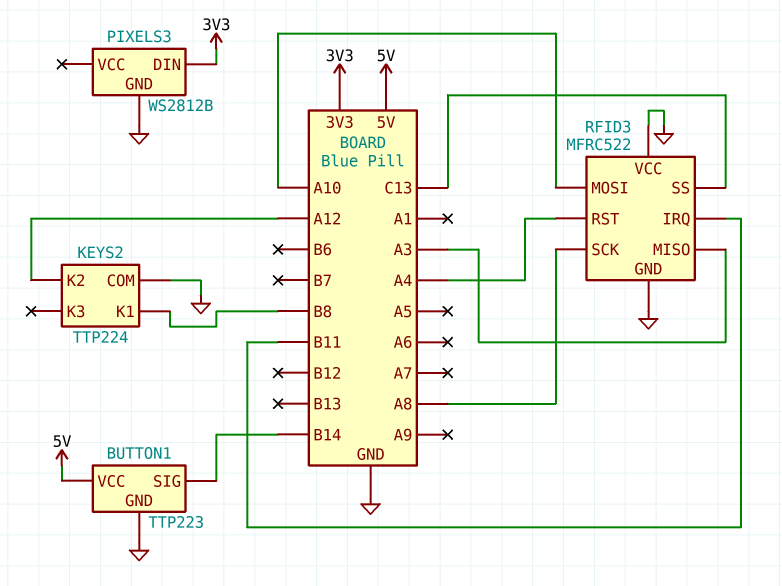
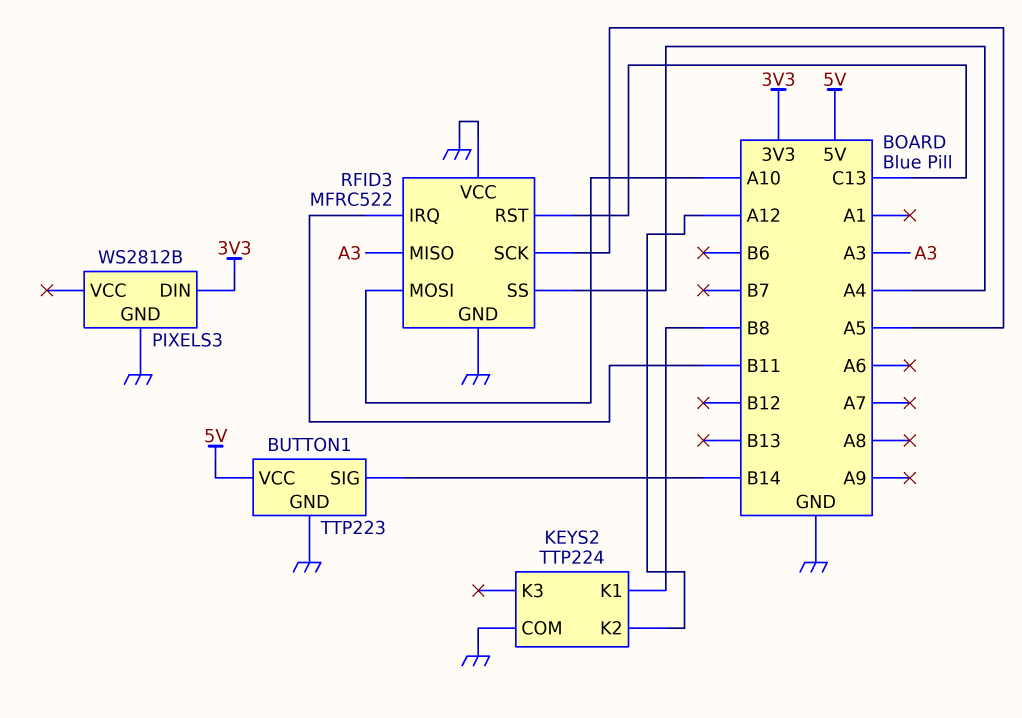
RFID3 pin RST: A4 -> C13
RFID3 pin SCK: A8 -> A5
RFID3 pin SS: C13 -> A4

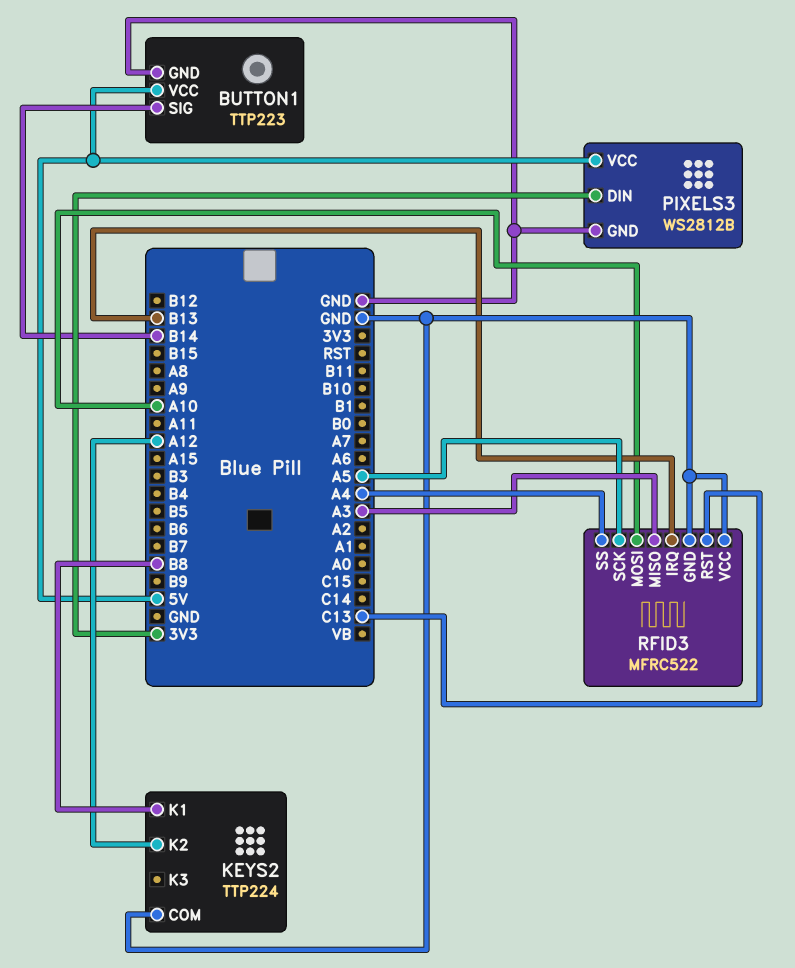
PIXELS3 pin VCC: none -> 5V
RFID3 pin IRQ: B11 -> B13

